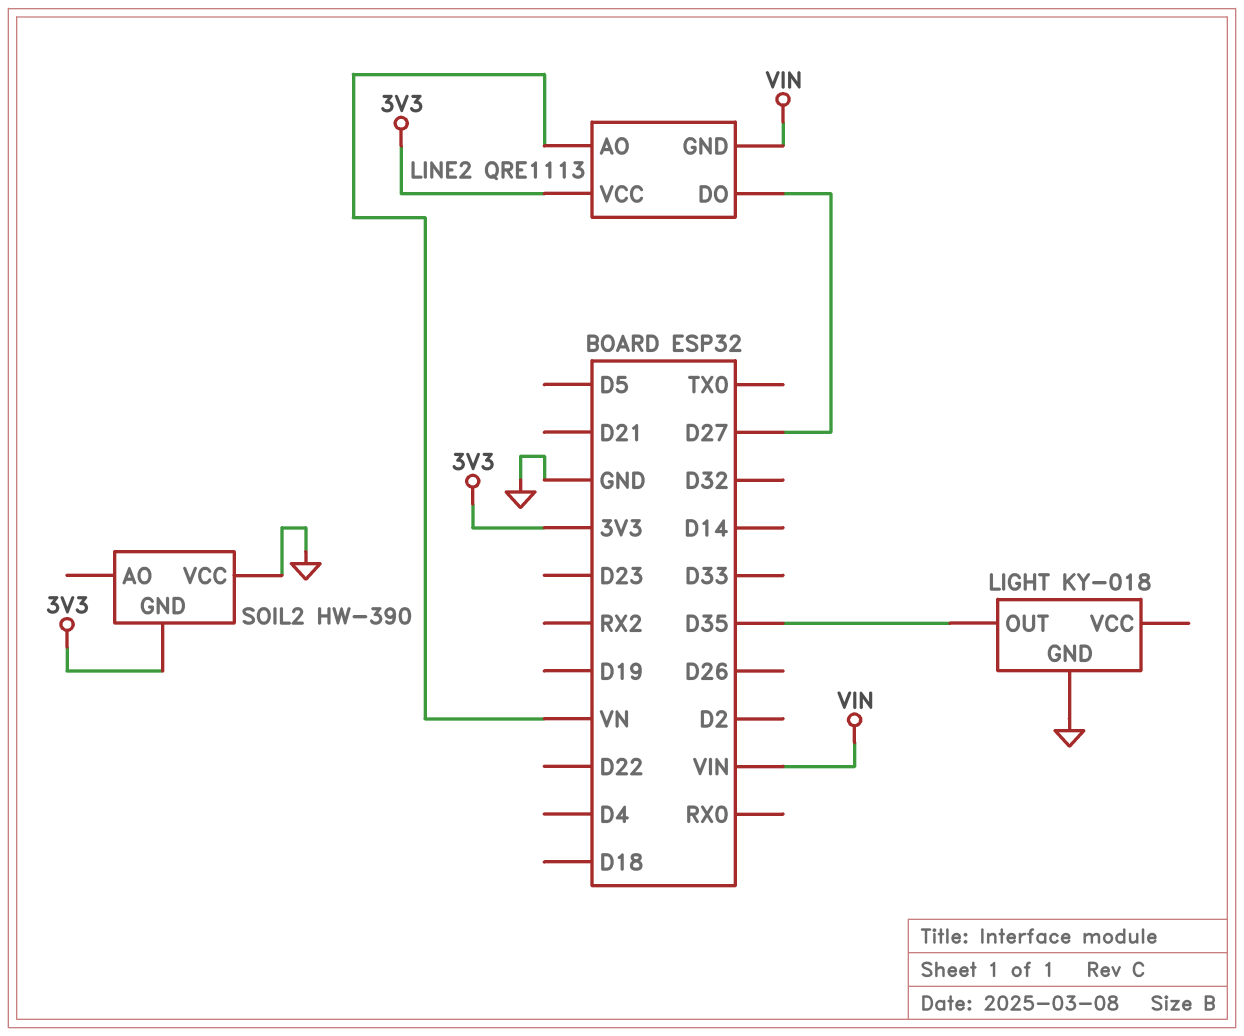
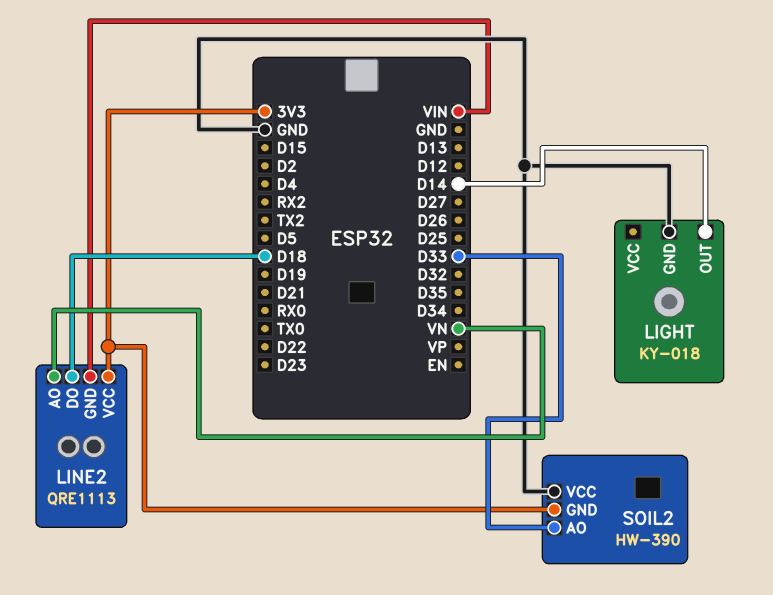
LIGHT pin OUT: D35 -> D14
LINE2 pin DO: D27 -> D18
SOIL2 pin AO: none -> D33

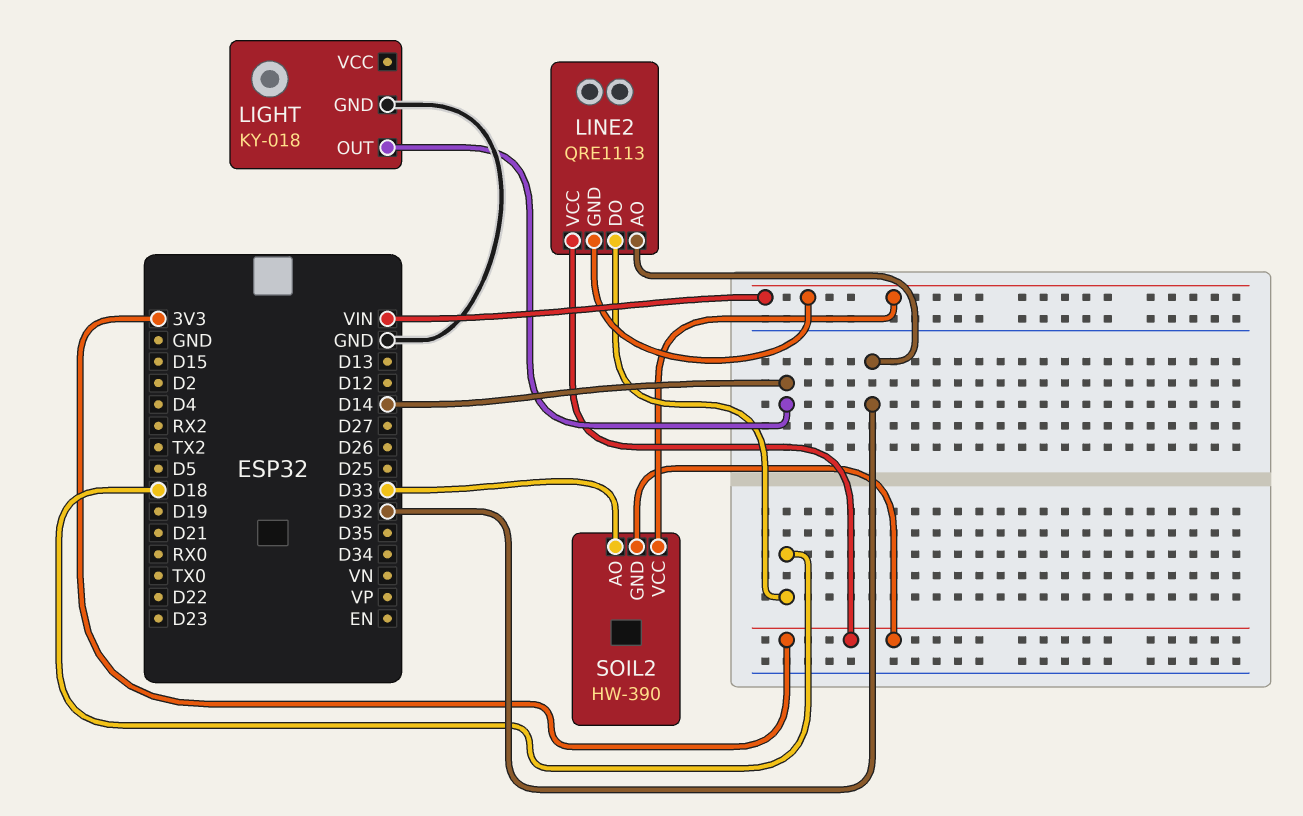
LINE2 pin AO: VN -> D32
SOIL2 pin VCC: GND -> VIN

